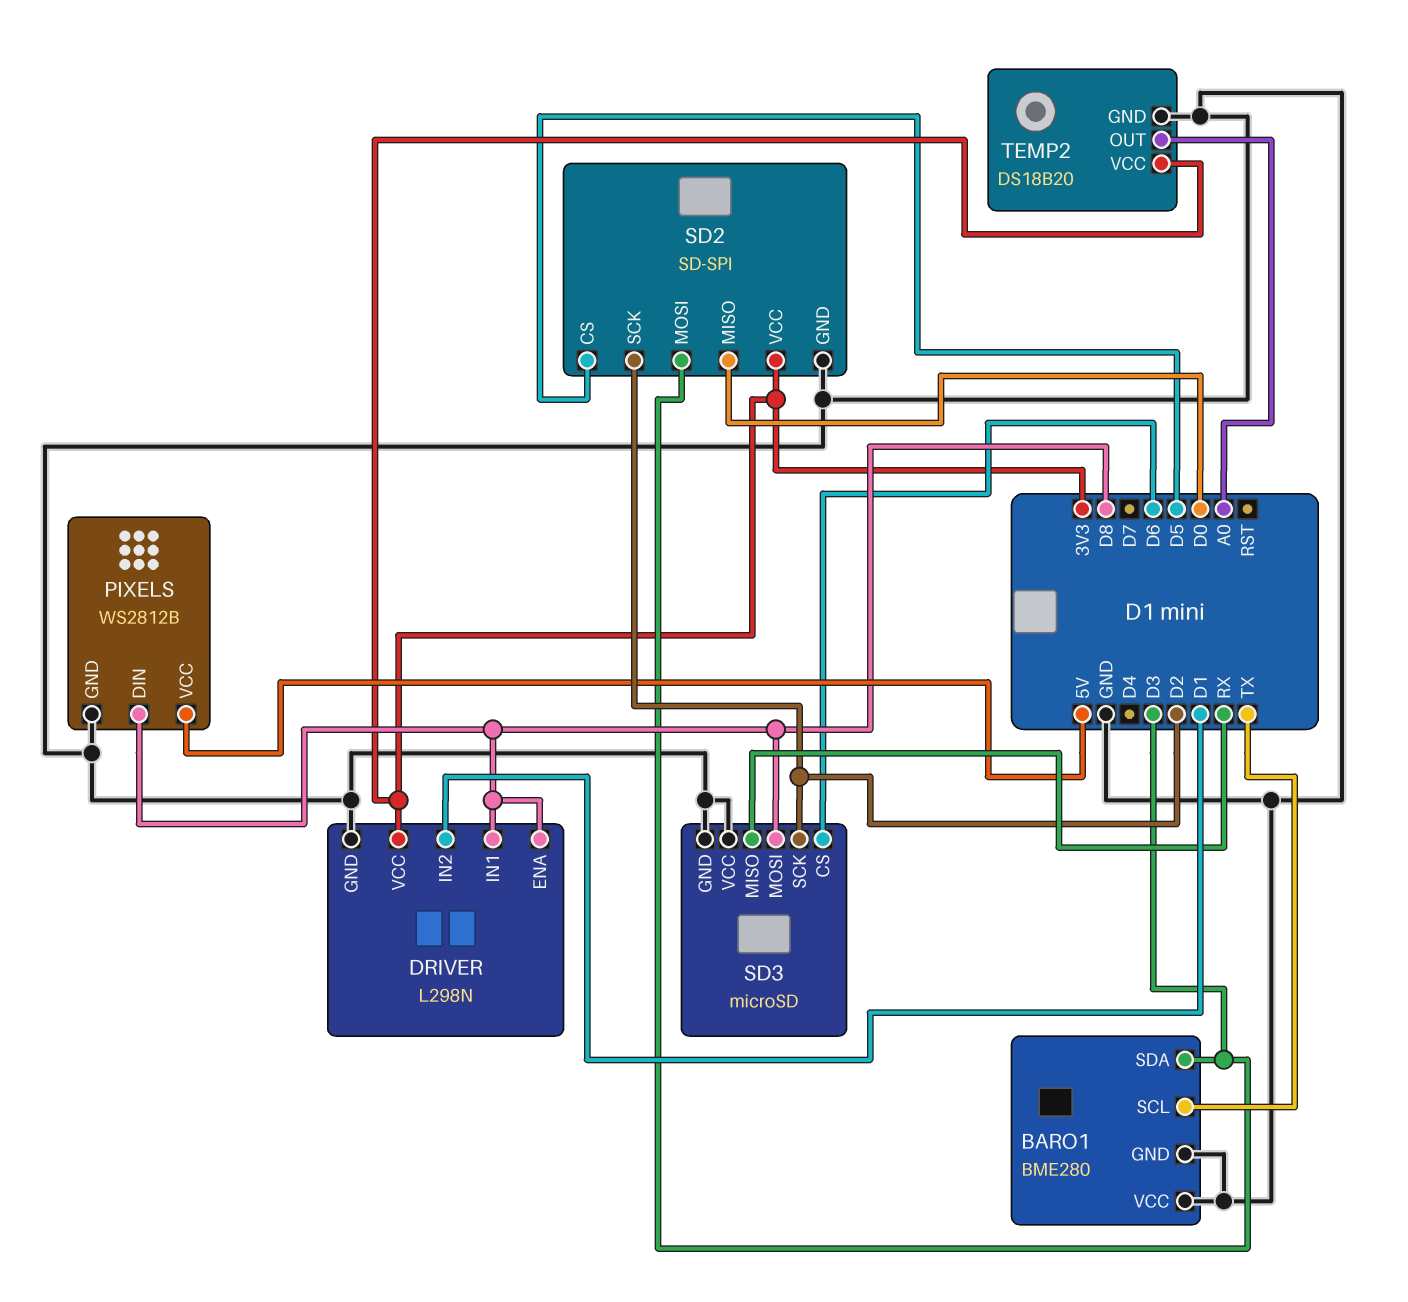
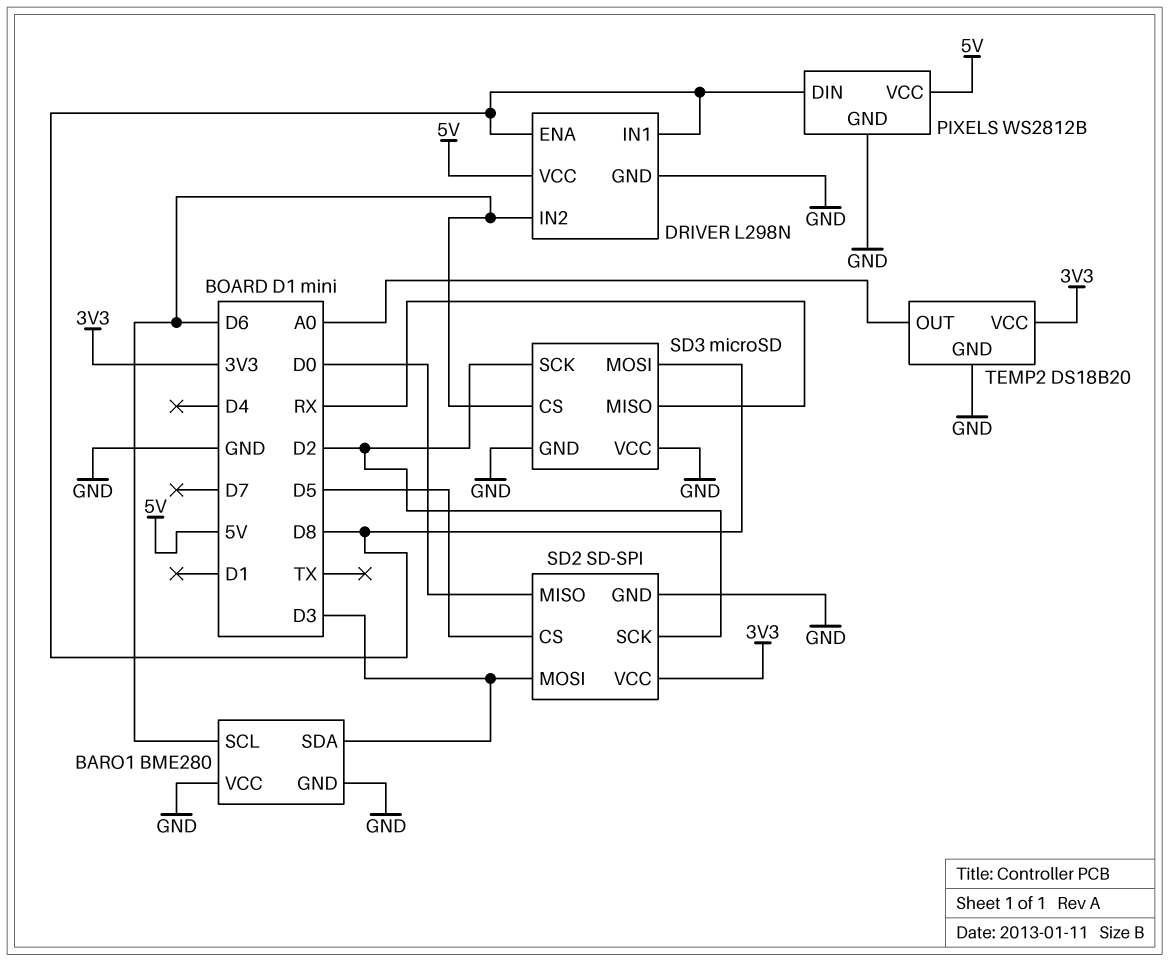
BARO1 pin SCL: TX -> D6
DRIVER pin IN2: D1 -> D6
DRIVER pin VCC: 3V3 -> 5V

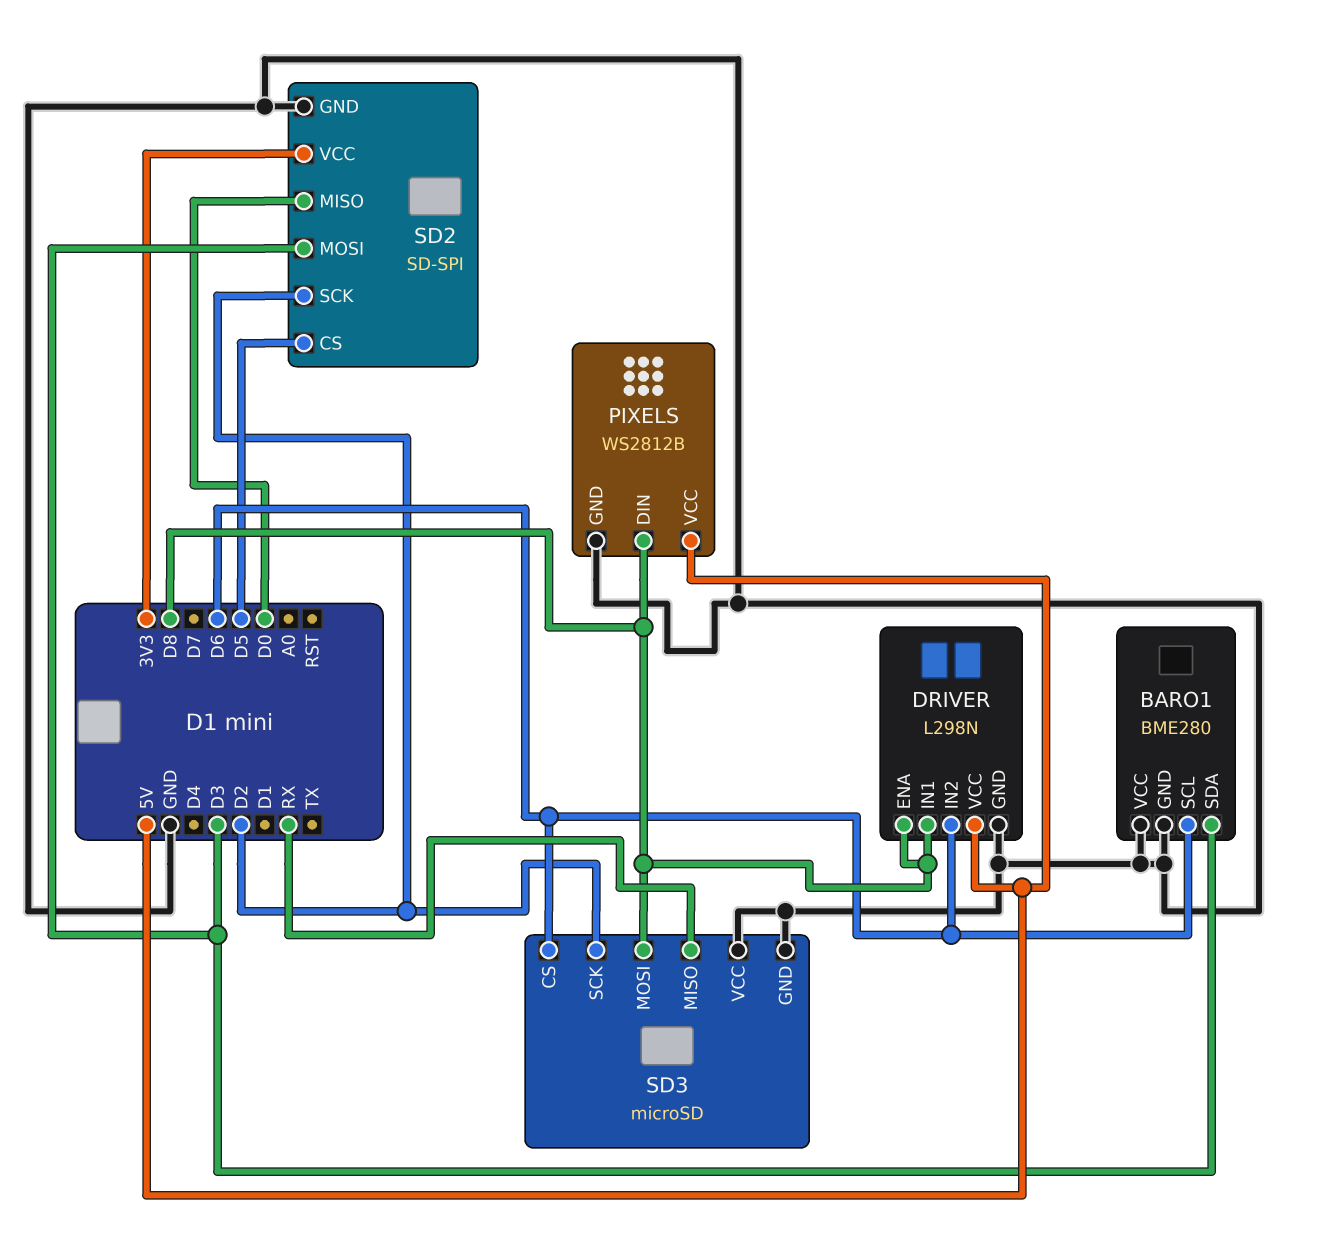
TEMP2: DS18B20 -> none
TEMP2 pin GND: GND -> none
TEMP2 pin OUT: A0 -> none
TEMP2 pin VCC: 3V3 -> none

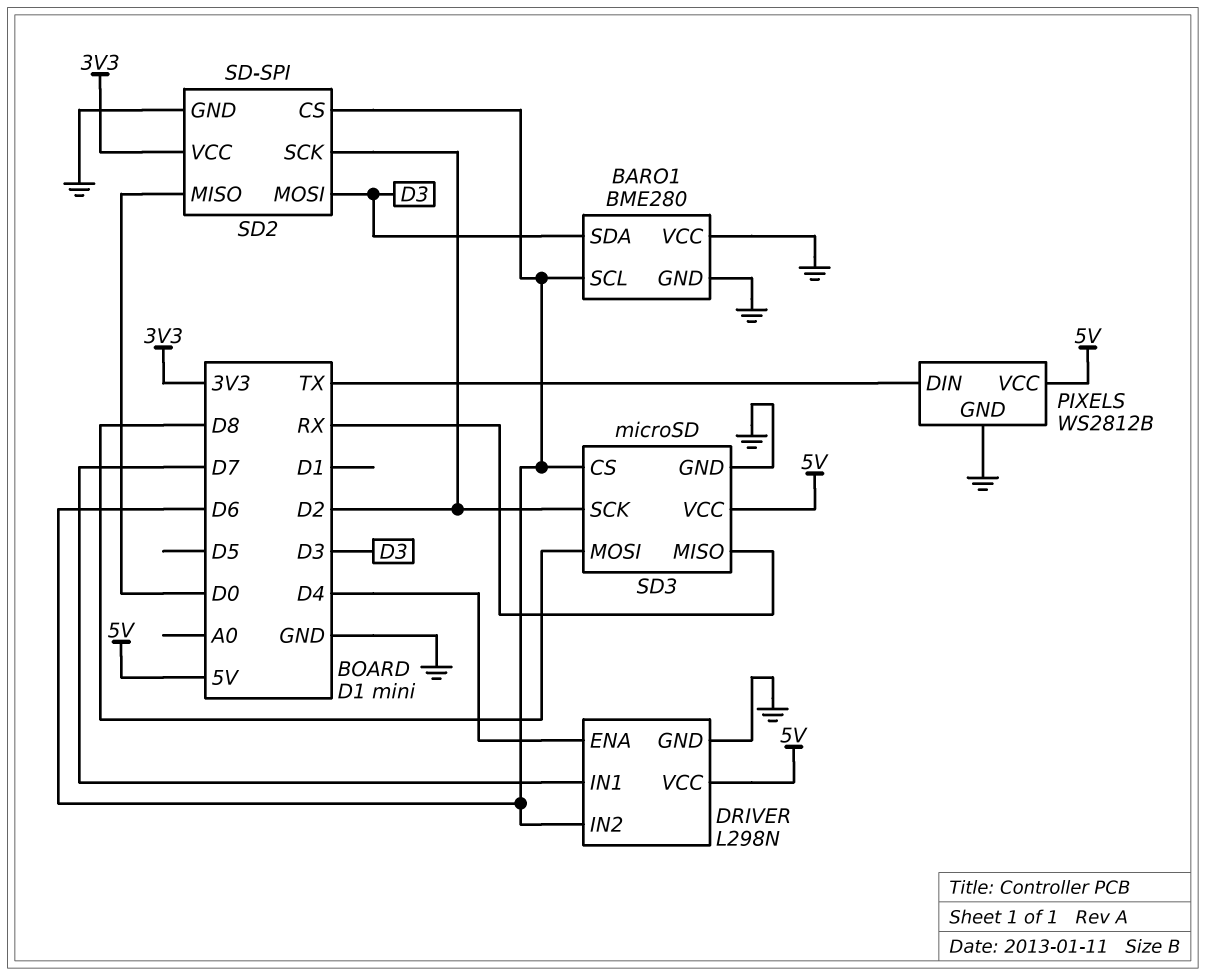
DRIVER pin ENA: D8 -> D4
DRIVER pin IN1: D8 -> D7
PIXELS pin DIN: D8 -> TX
SD2 pin CS: D5 -> D6
SD3 pin VCC: GND -> 5V

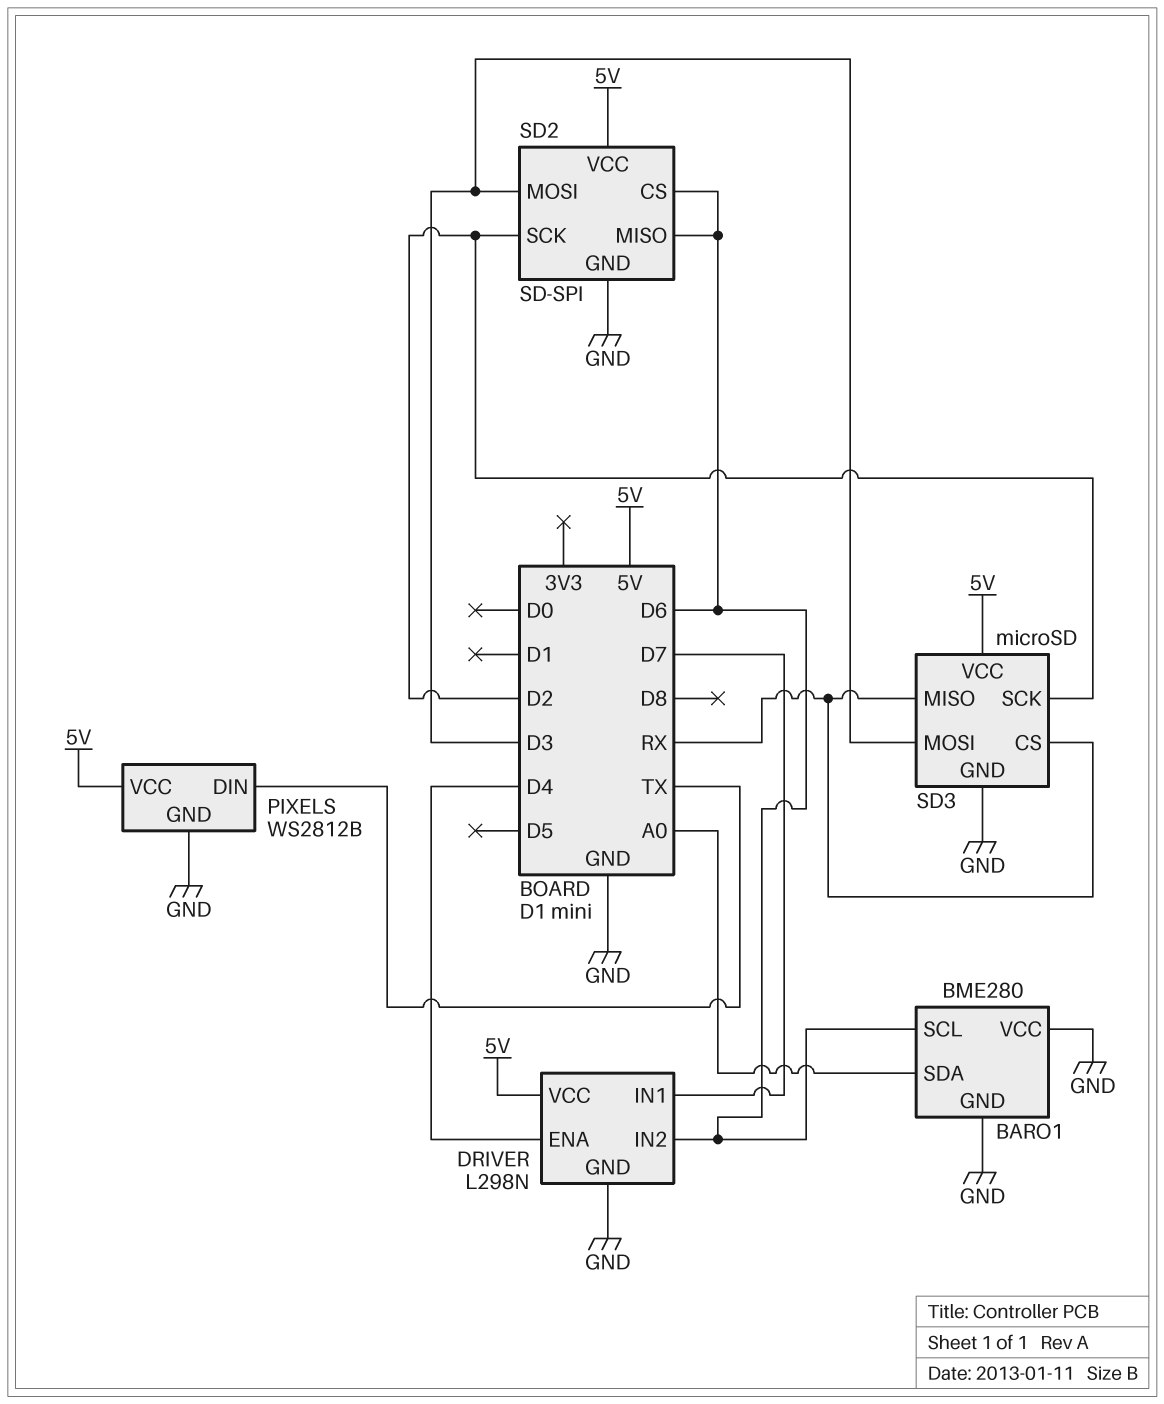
BARO1 pin SDA: D3 -> A0
SD2 pin MISO: D0 -> D6
SD2 pin VCC: 3V3 -> 5V
SD3 pin CS: D6 -> RX
SD3 pin MOSI: D8 -> D3

